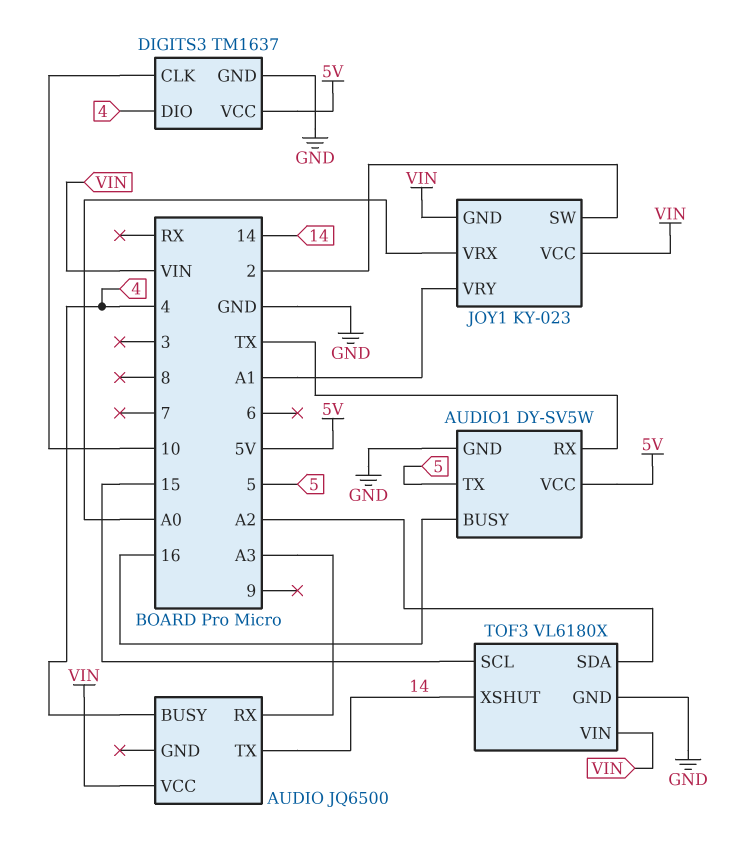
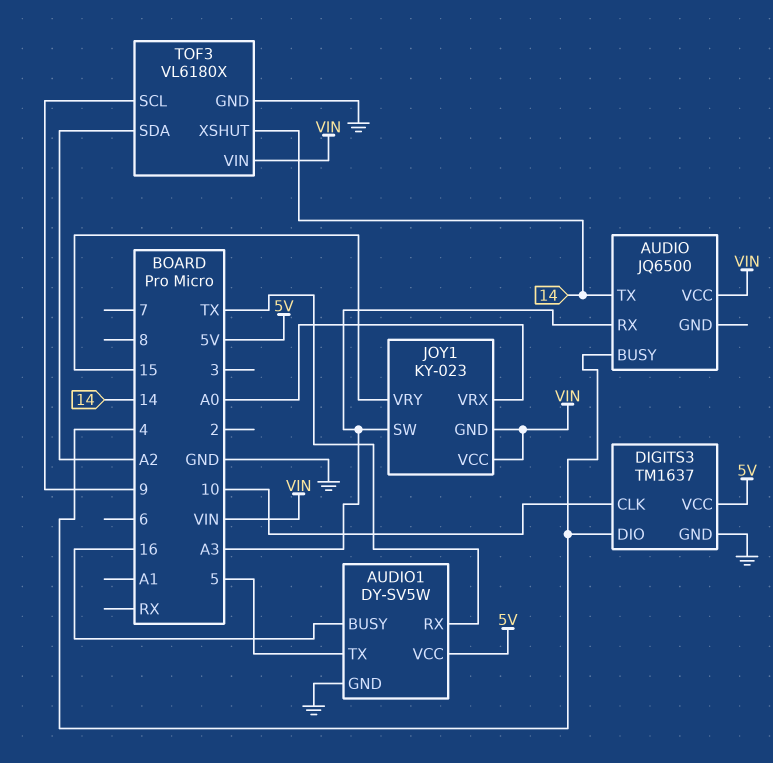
JOY1 pin SW: 2 -> A3
JOY1 pin VRY: A1 -> 15
TOF3 pin SCL: 15 -> 9

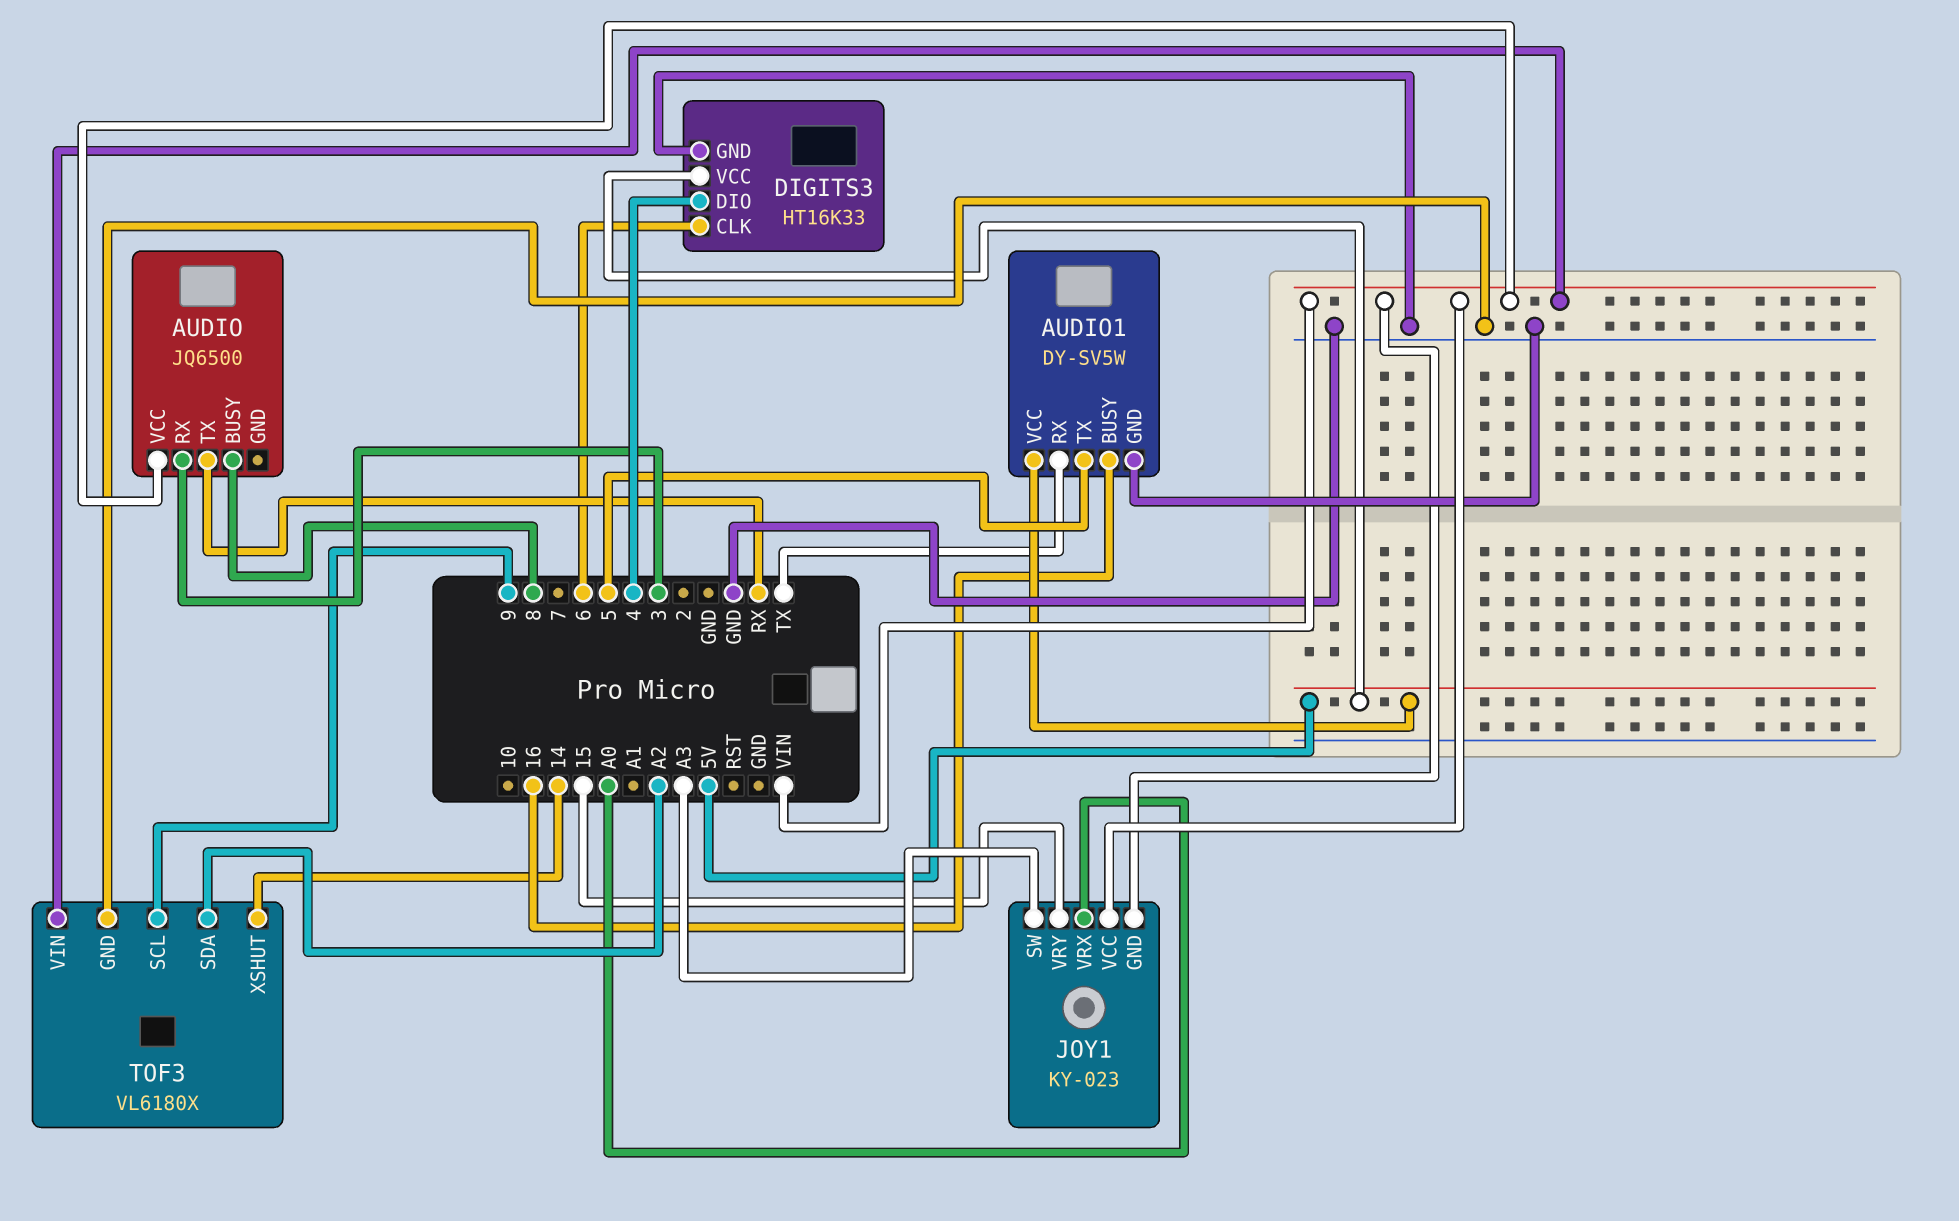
AUDIO pin BUSY: 4 -> 8
AUDIO pin RX: A3 -> 3
AUDIO pin TX: 14 -> RX
DIGITS3: TM1637 -> HT16K33
DIGITS3 pin CLK: 10 -> 6

